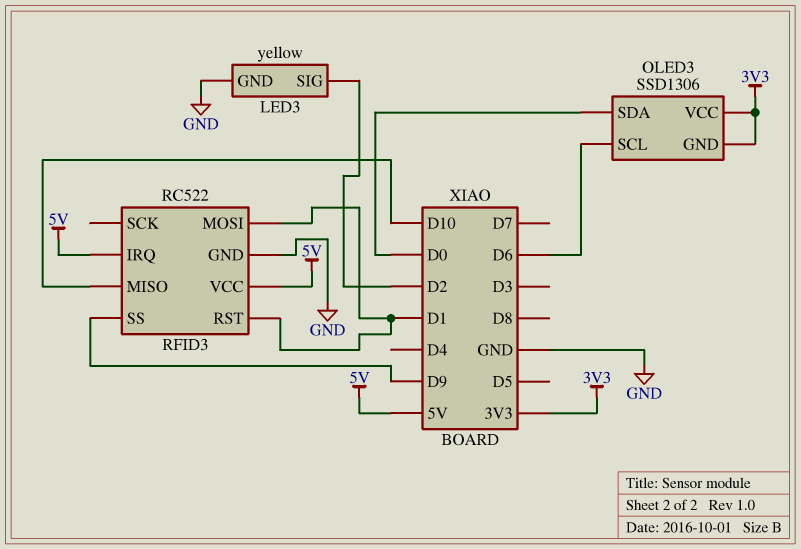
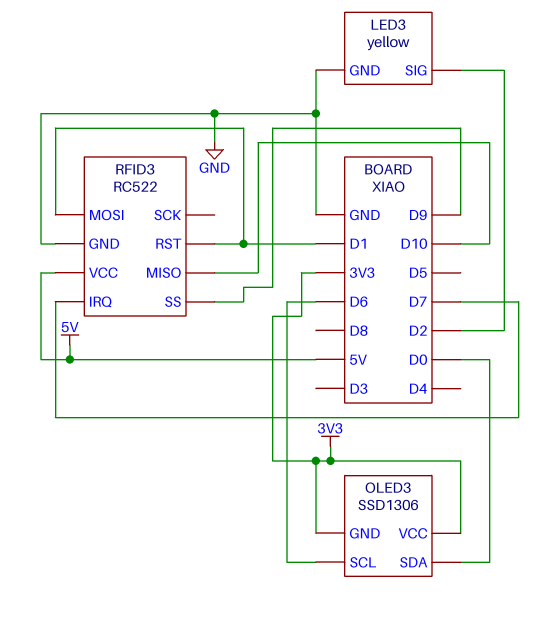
RFID3 pin IRQ: 5V -> D7

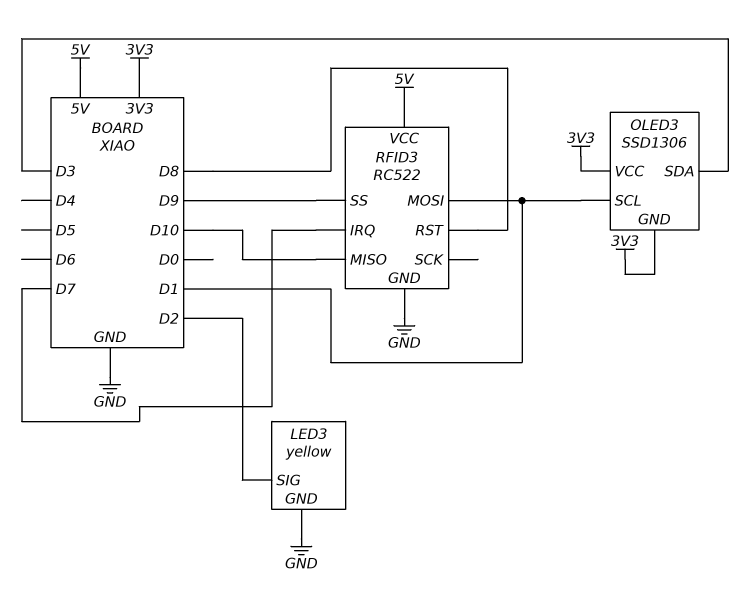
OLED3 pin SCL: D6 -> D1
OLED3 pin SDA: D0 -> D3
RFID3 pin RST: D1 -> D8

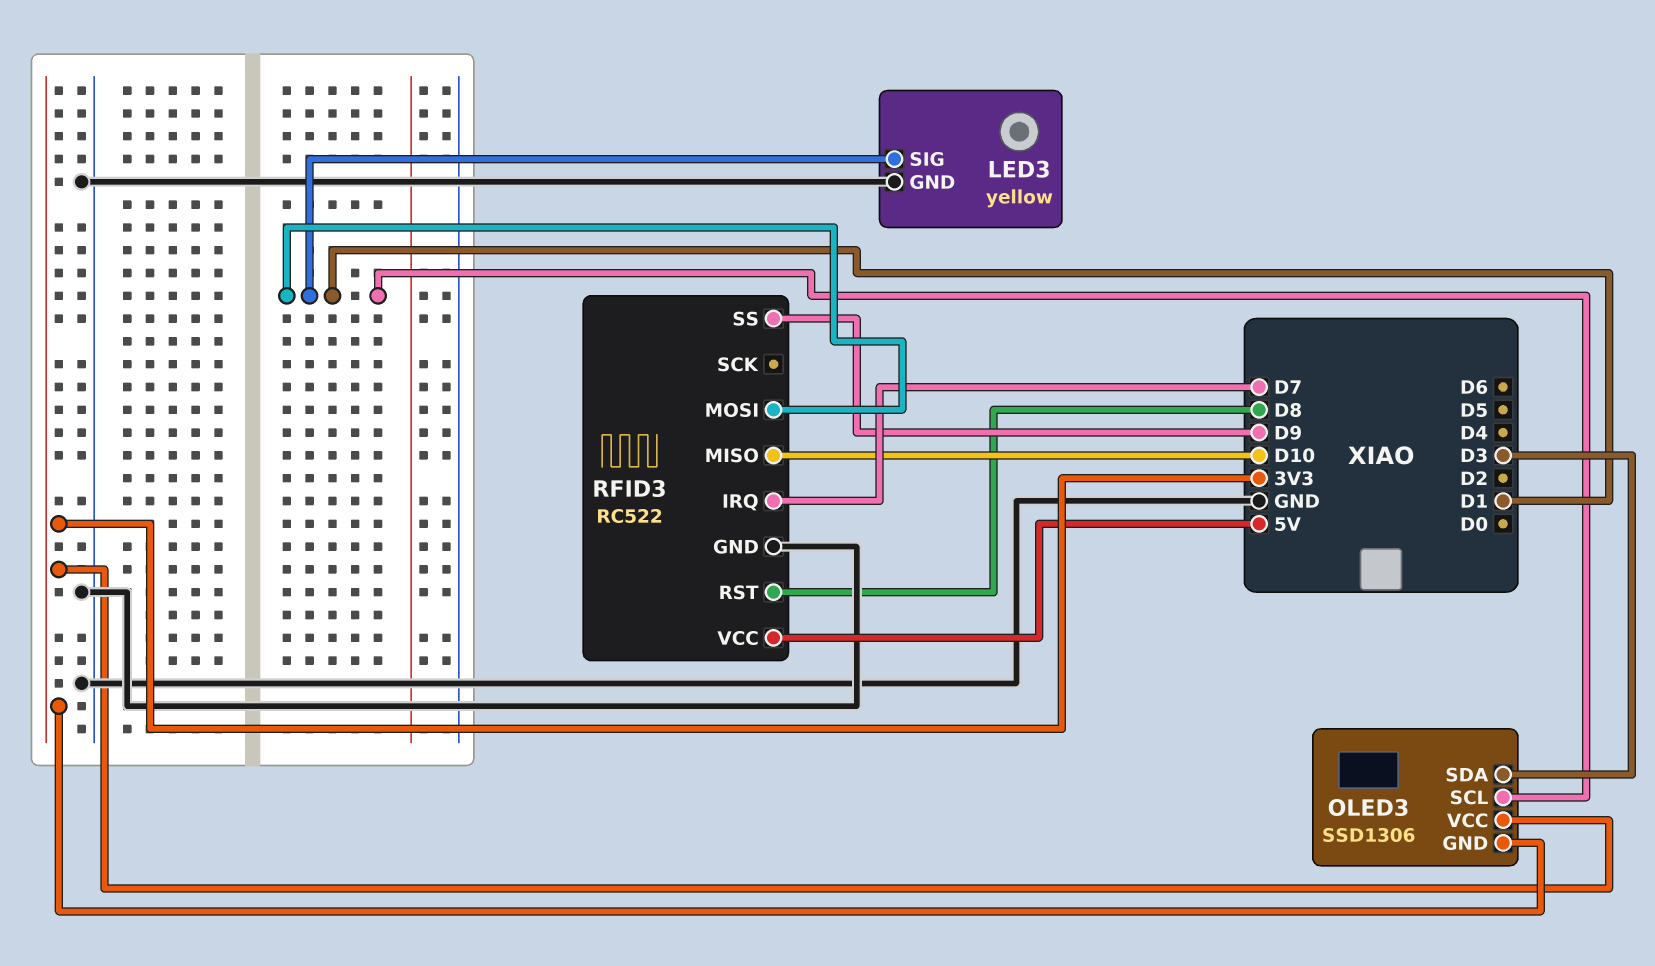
LED3 pin SIG: D2 -> D1

